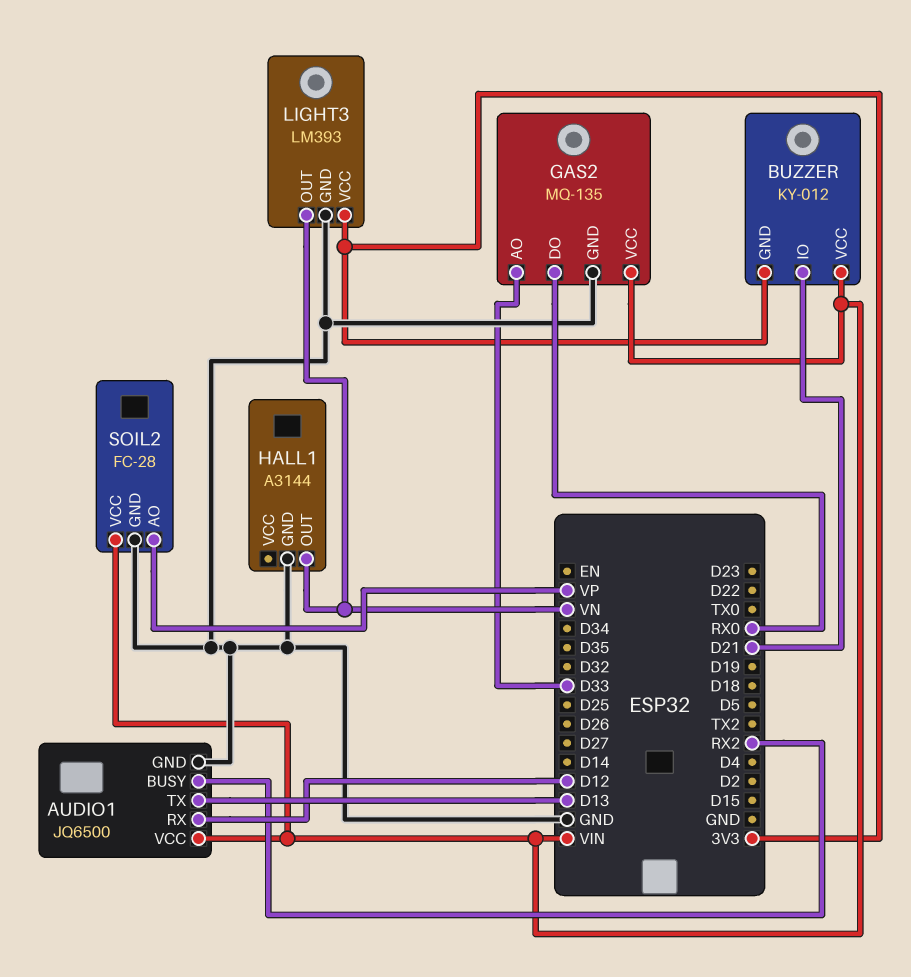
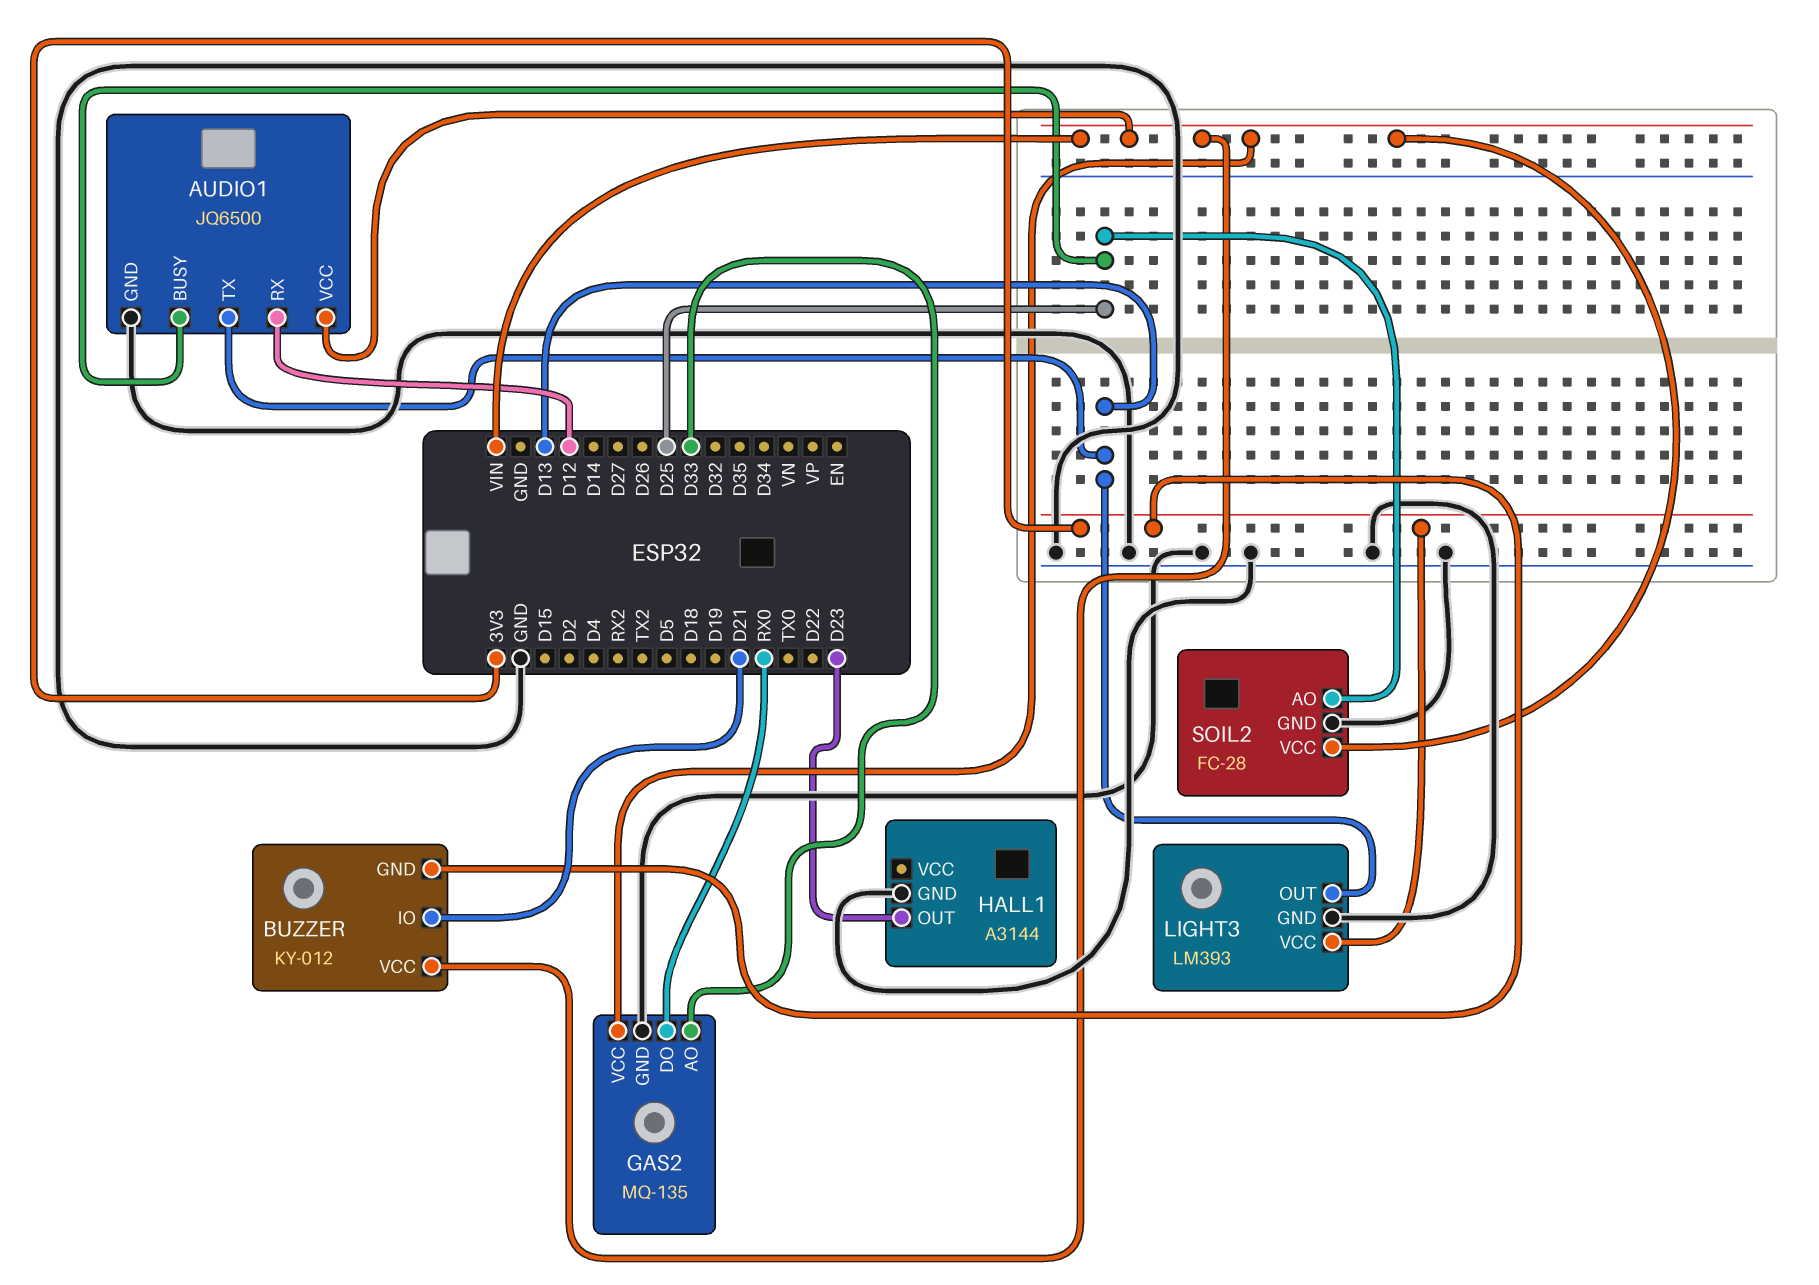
AUDIO1 pin BUSY: RX2 -> D25
HALL1 pin OUT: VN -> D23
LIGHT3 pin OUT: VN -> D13
SOIL2 pin AO: VP -> D25

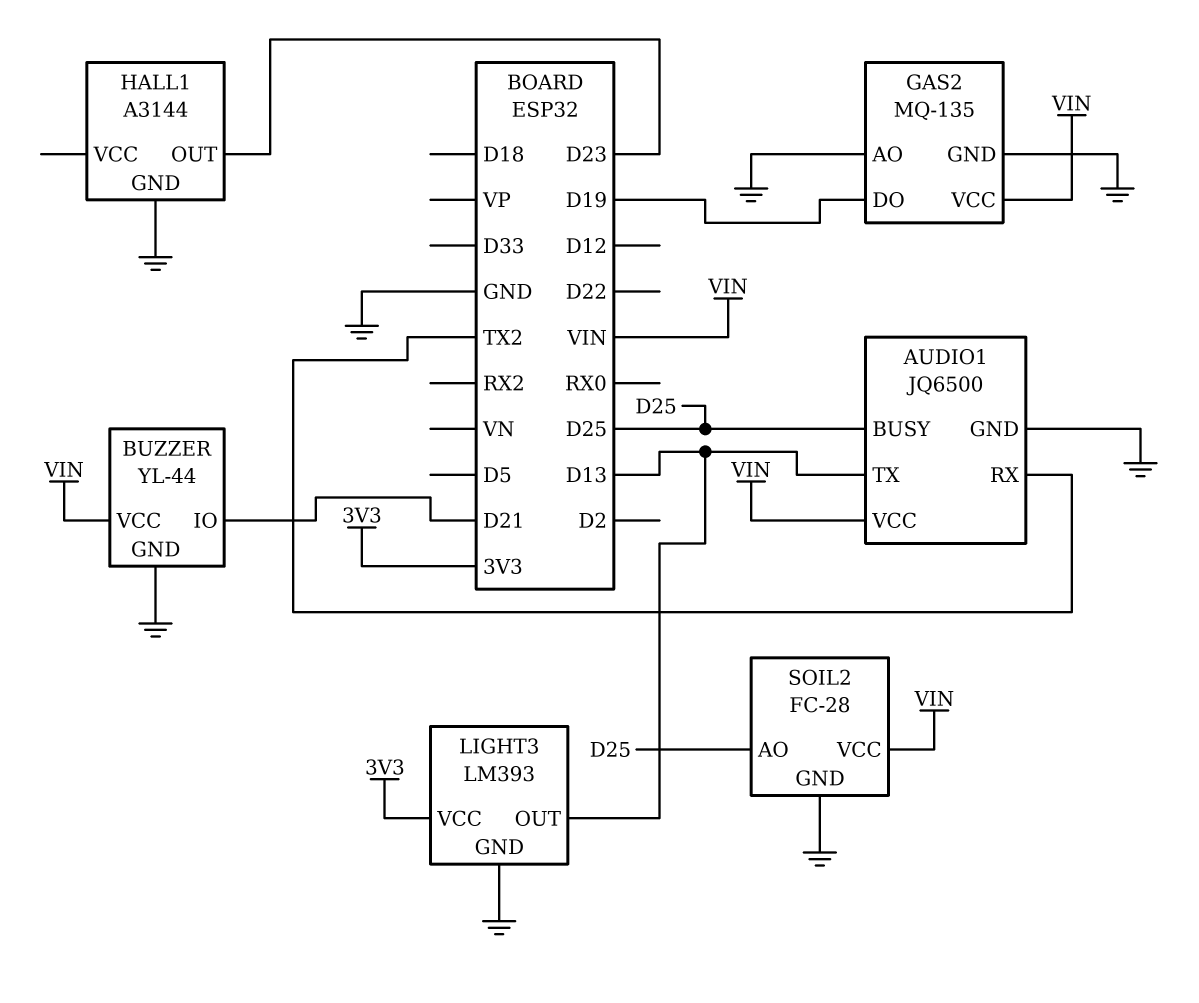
AUDIO1 pin RX: D12 -> TX2
BUZZER: KY-012 -> YL-44
BUZZER pin GND: 3V3 -> GND
GAS2 pin AO: D33 -> GND
GAS2 pin DO: RX0 -> D19

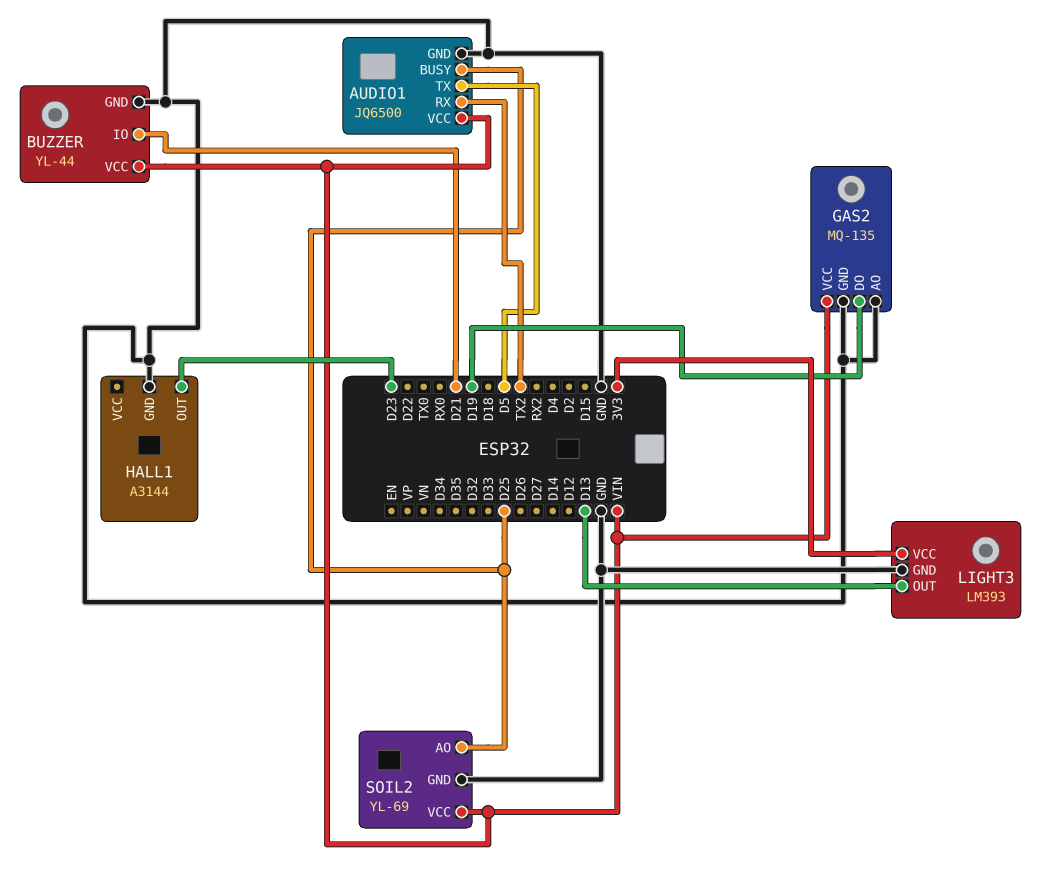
AUDIO1 pin TX: D13 -> D5
SOIL2: FC-28 -> YL-69

